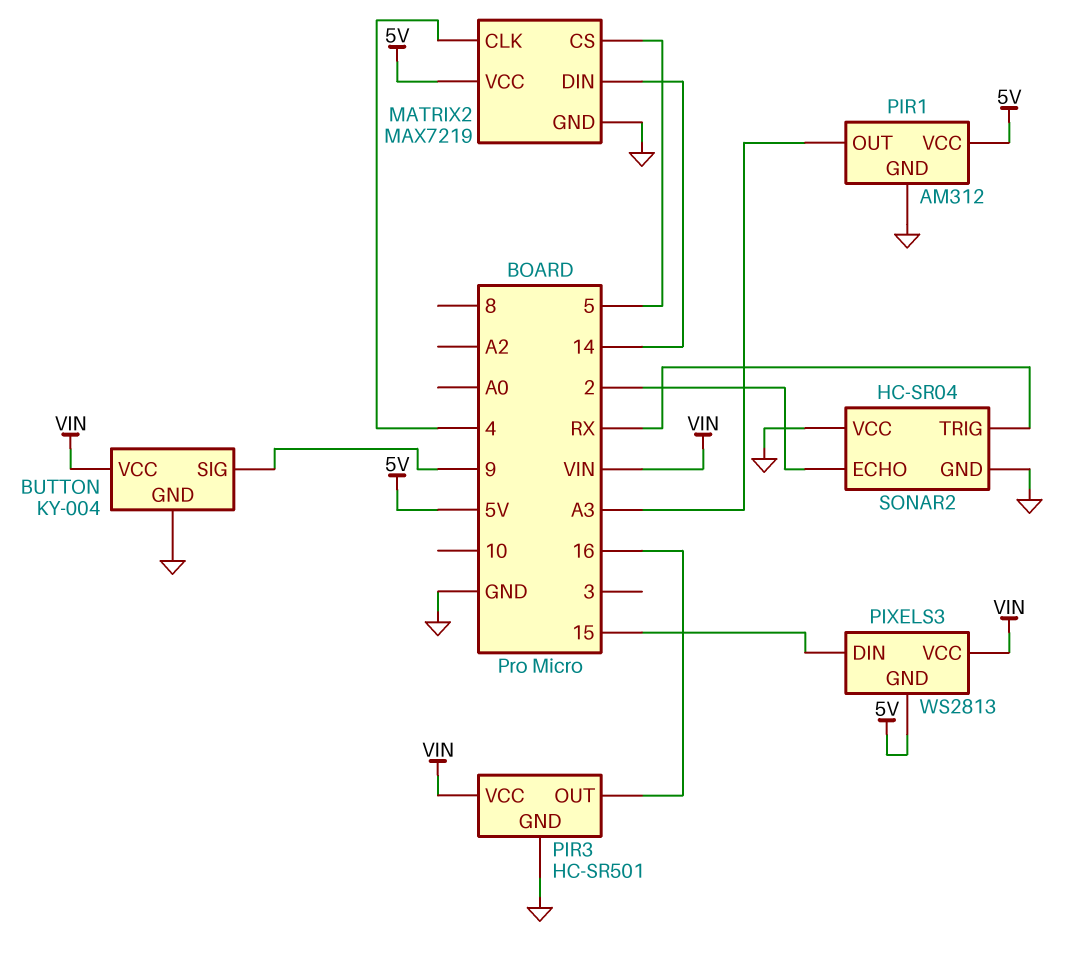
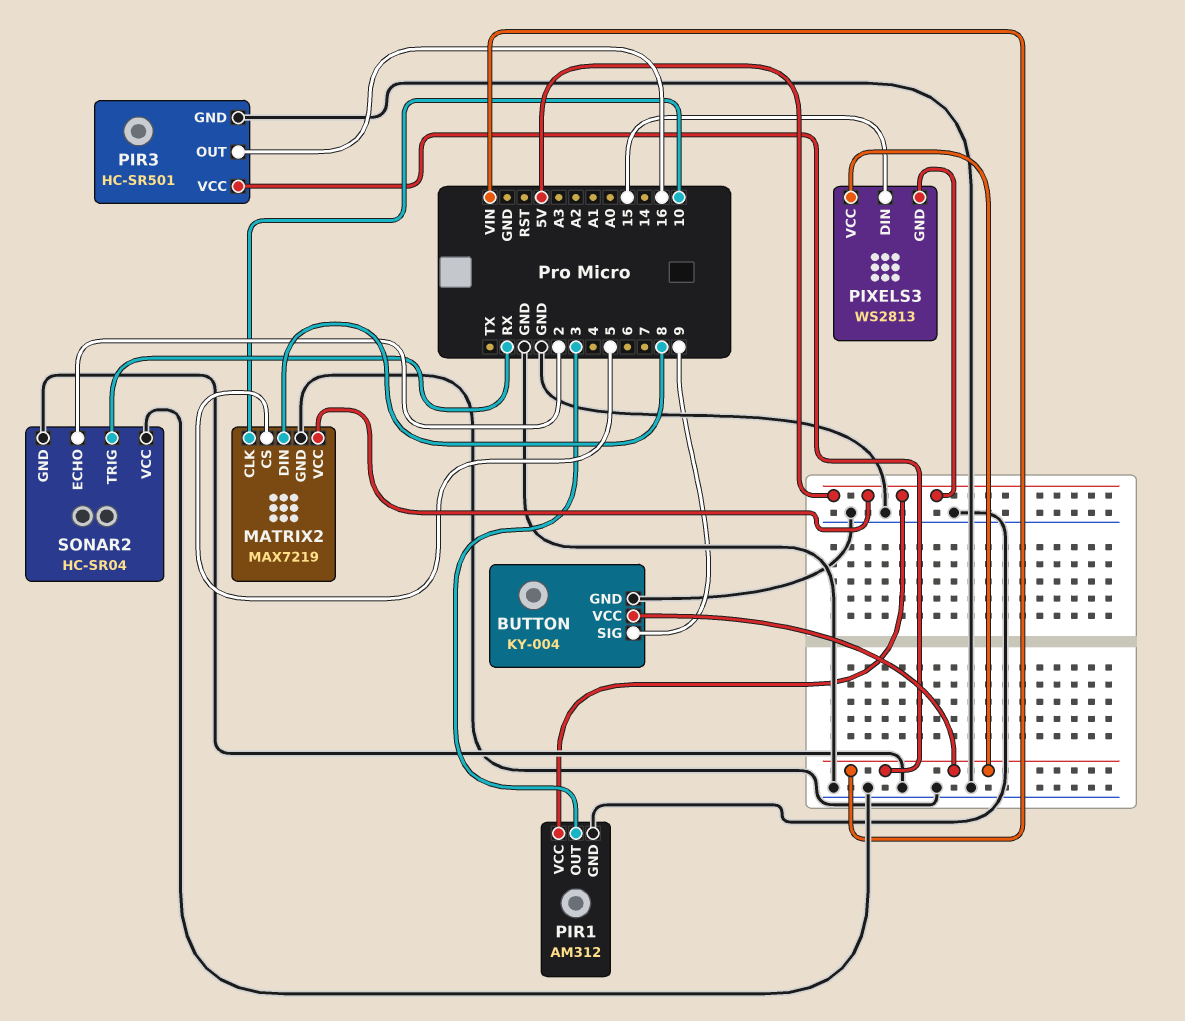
MATRIX2 pin CLK: 4 -> 10
MATRIX2 pin DIN: 14 -> 8
PIR1 pin OUT: A3 -> 3

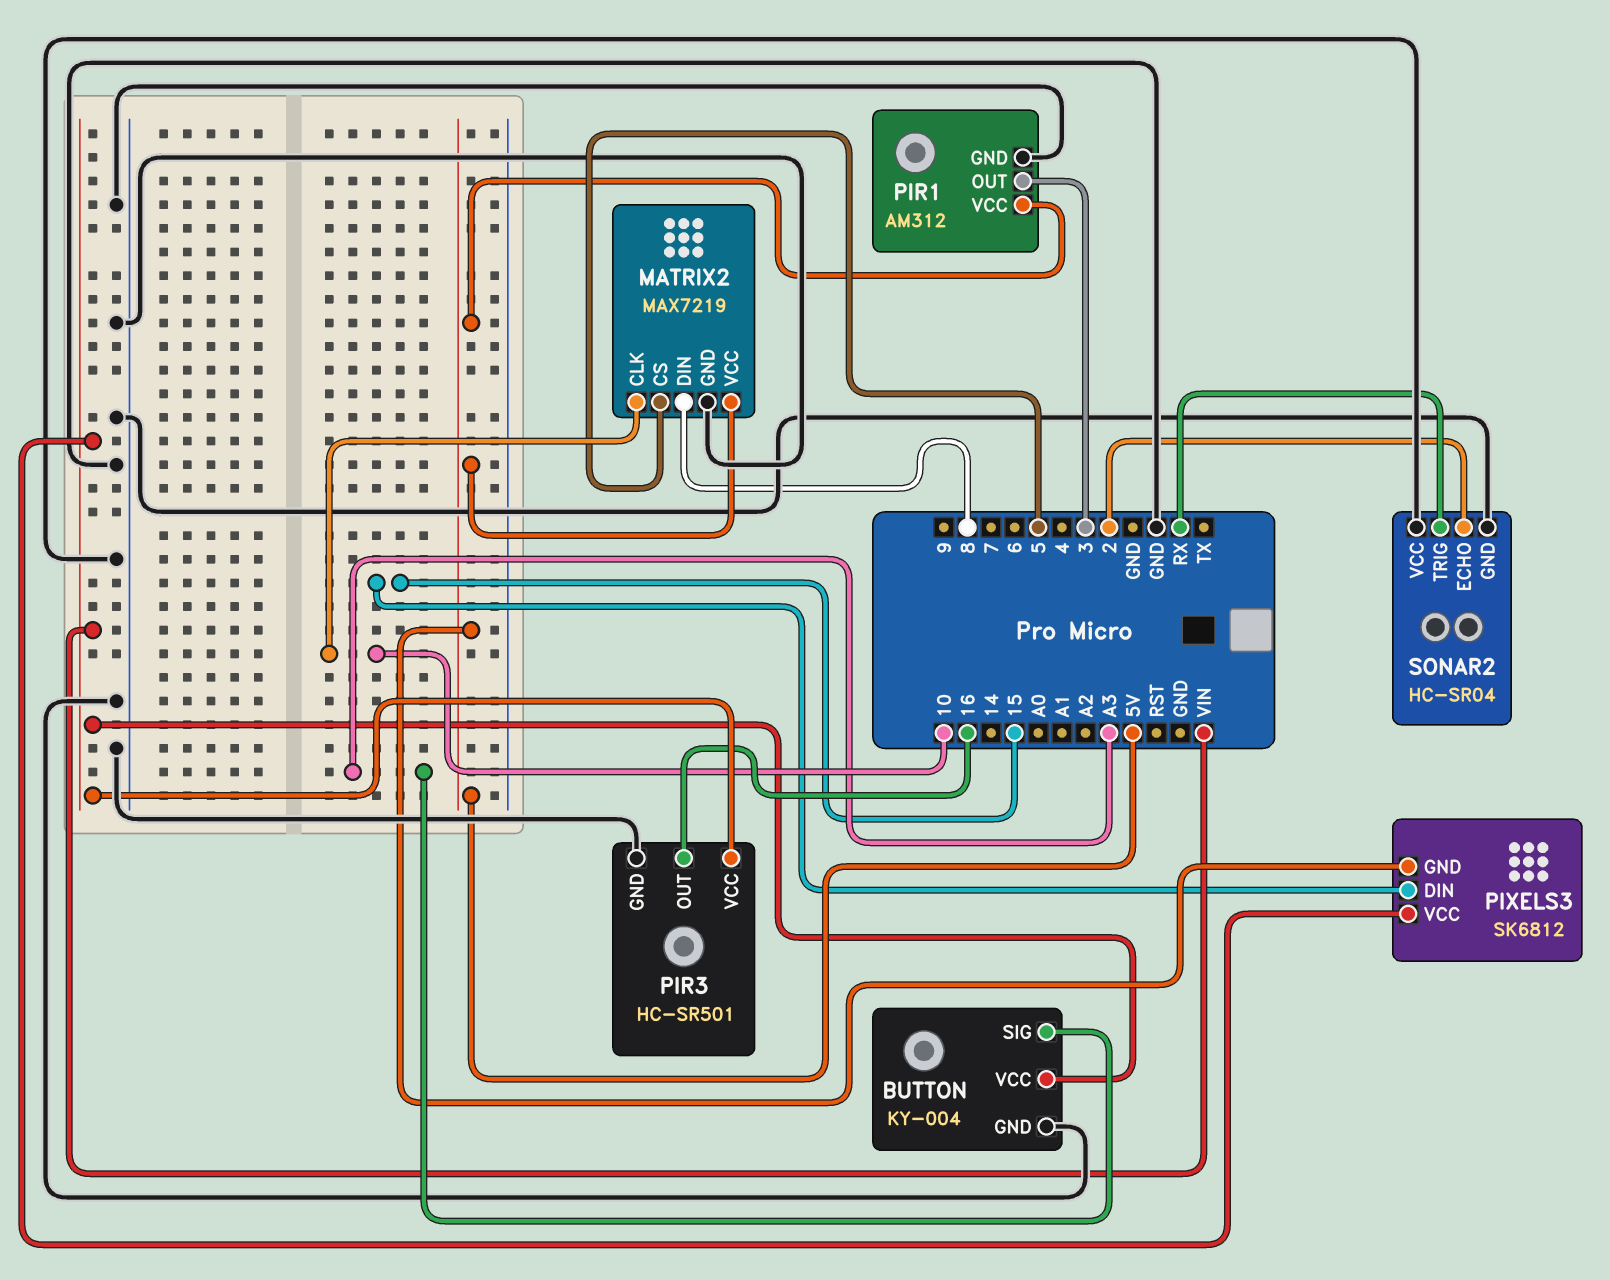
BUTTON pin SIG: 9 -> A3
PIXELS3: WS2813 -> SK6812

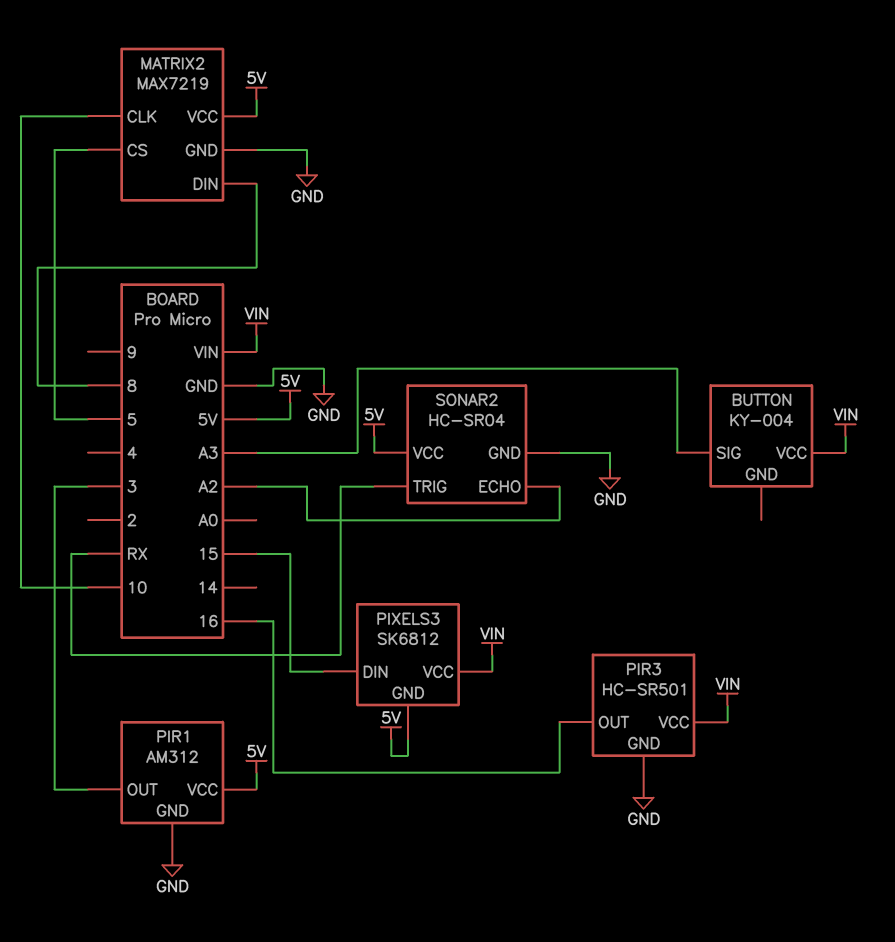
BUTTON pin GND: GND -> none
SONAR2 pin ECHO: 2 -> A2
SONAR2 pin VCC: GND -> 5V

